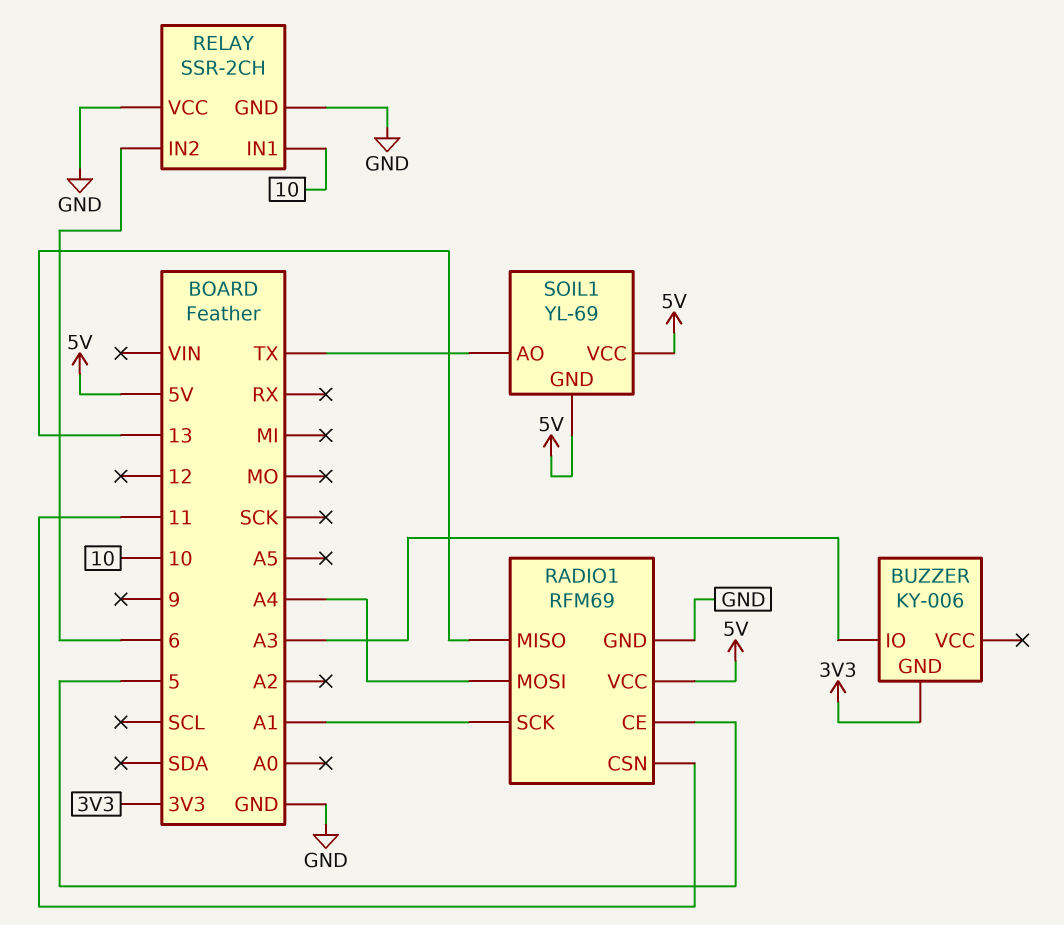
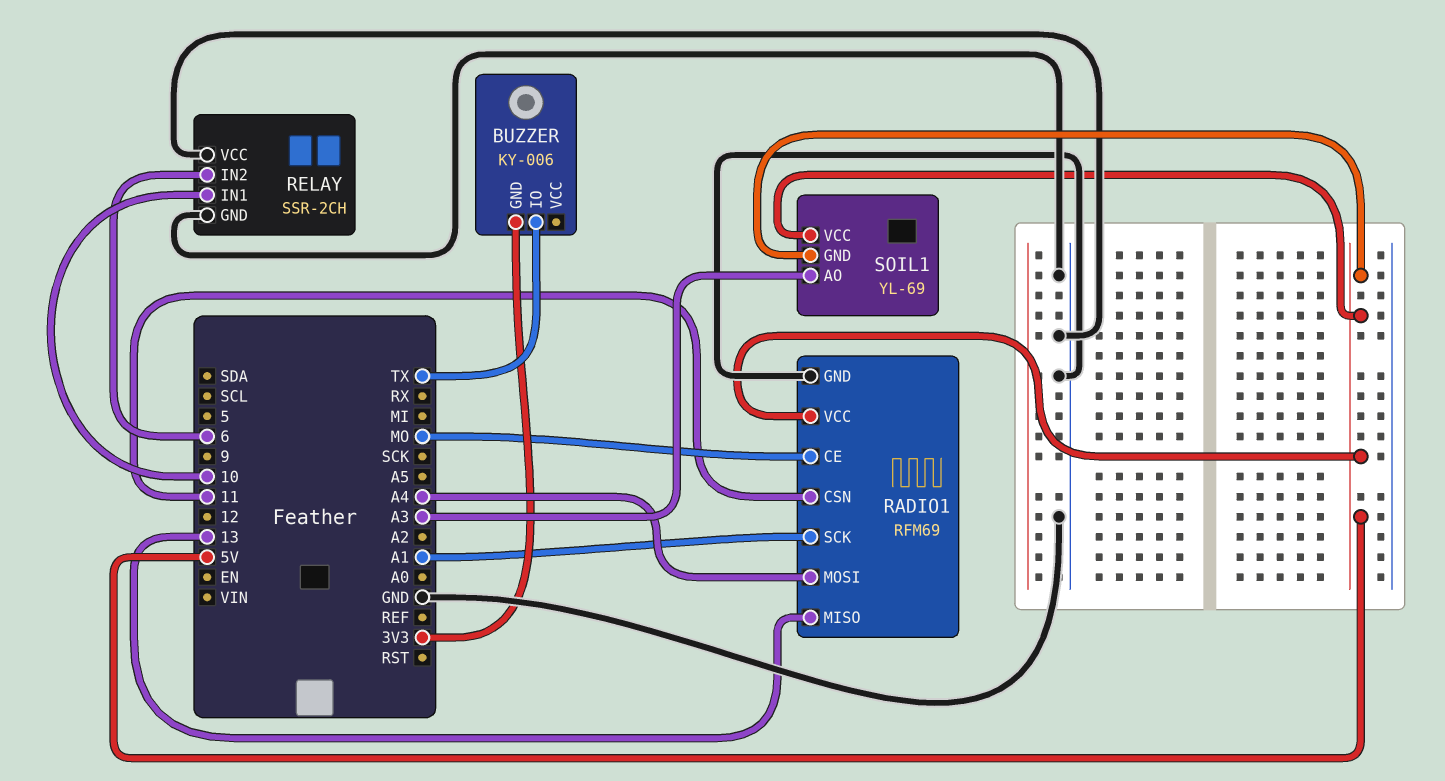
BUZZER pin IO: A3 -> TX
RADIO1 pin CE: 5 -> MO
SOIL1 pin AO: TX -> A3

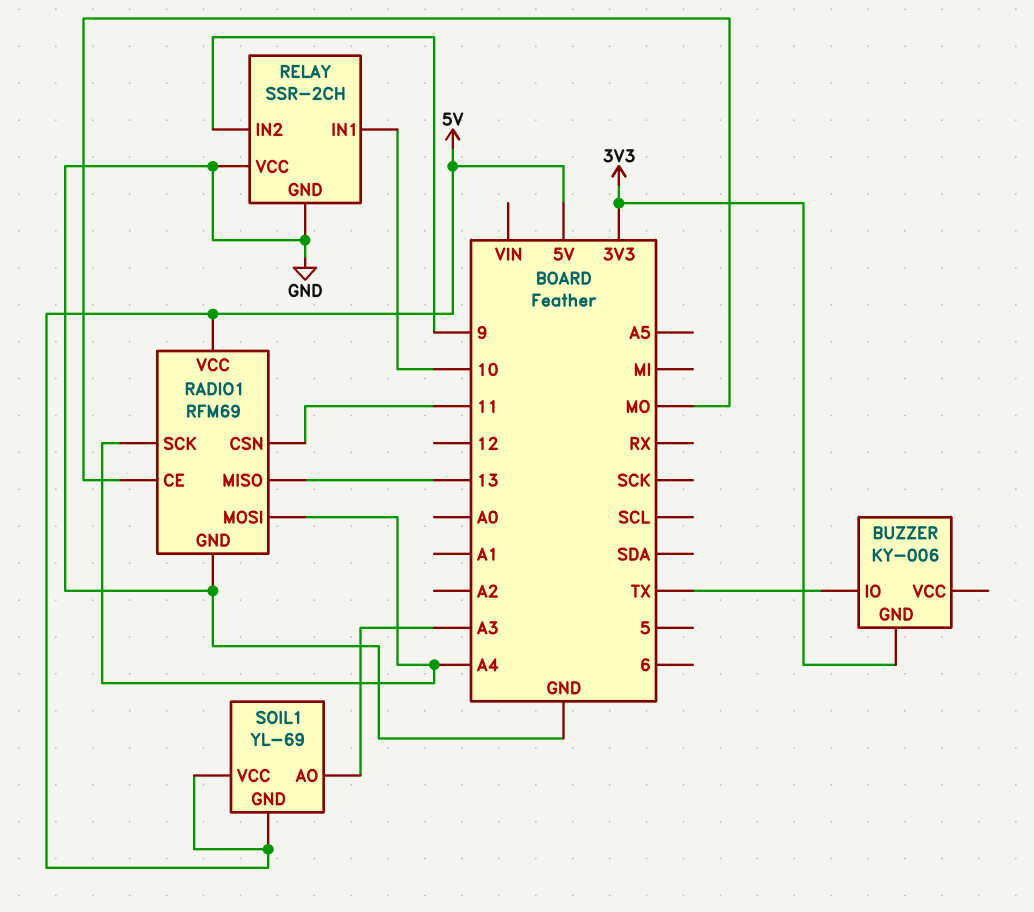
RADIO1 pin SCK: A1 -> A4
RELAY pin IN2: 6 -> 9

